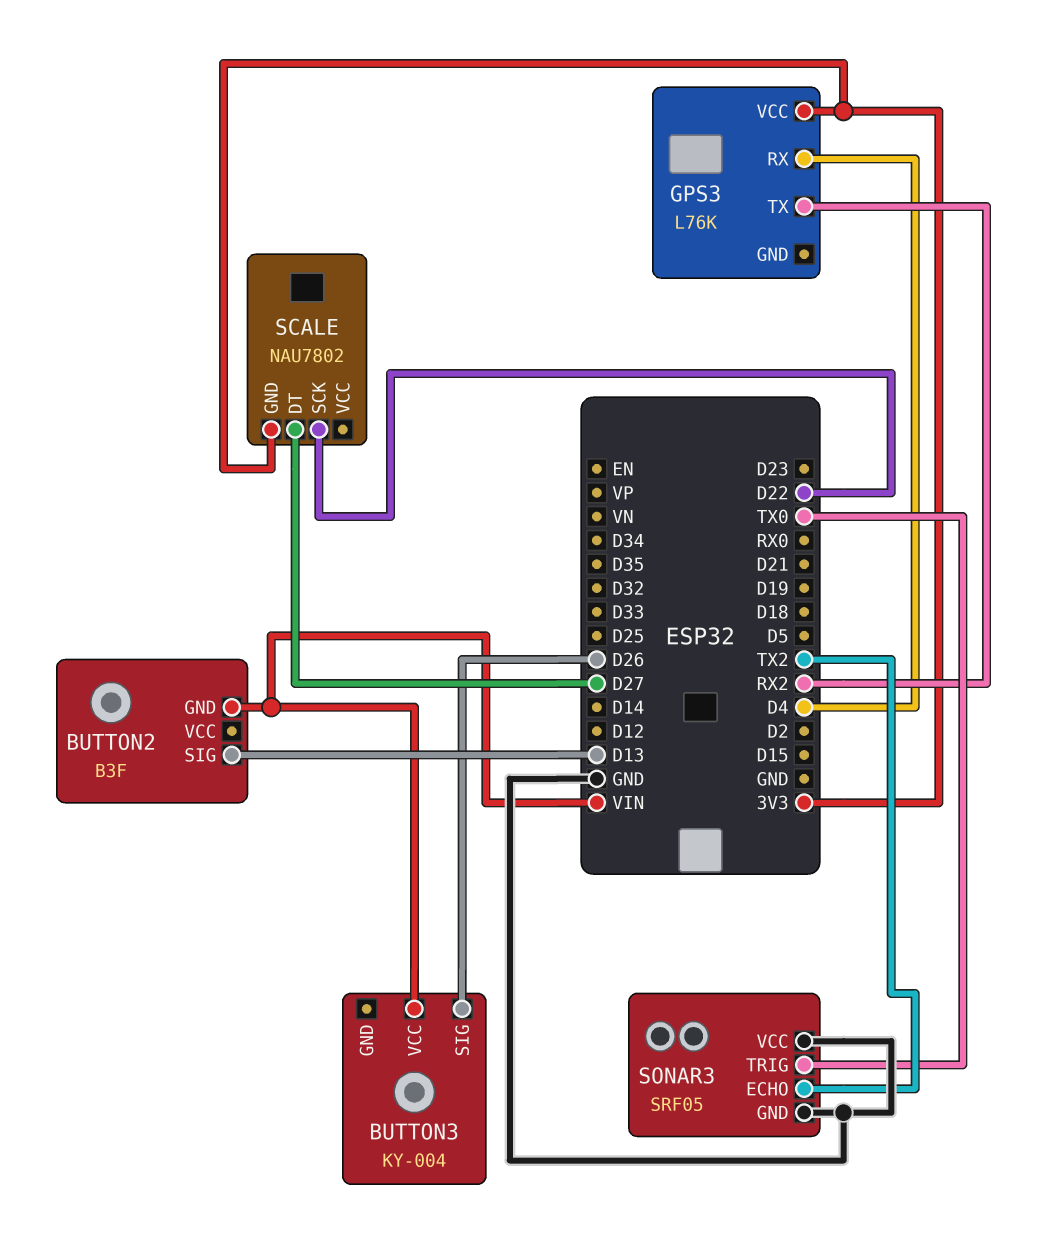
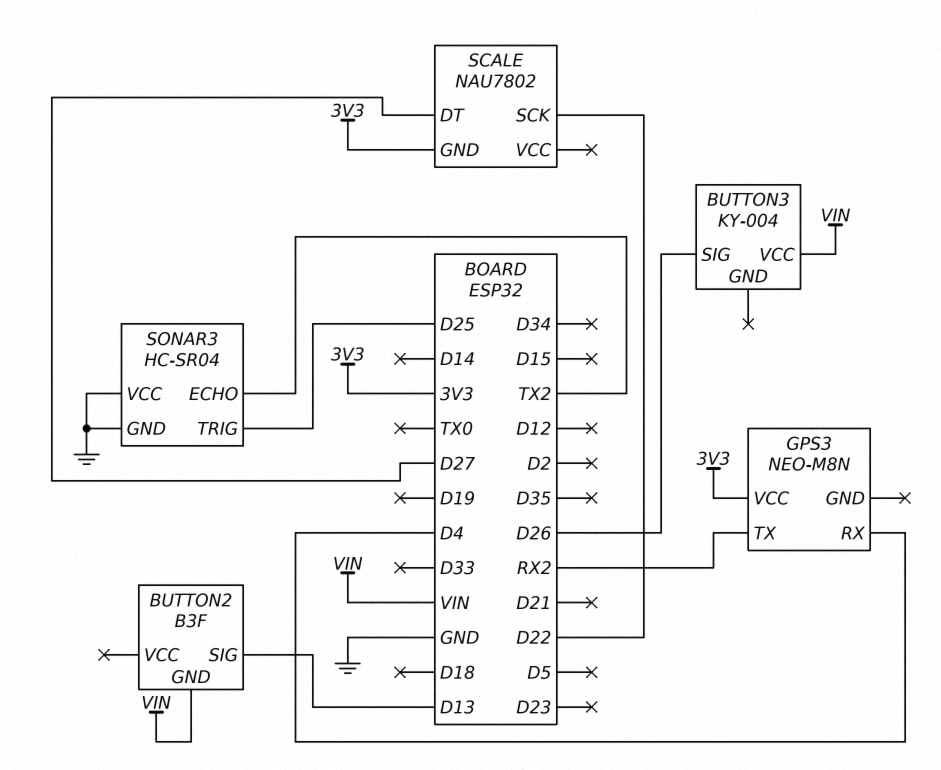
GPS3: L76K -> NEO-M8N
SONAR3: SRF05 -> HC-SR04
SONAR3 pin TRIG: TX0 -> D25

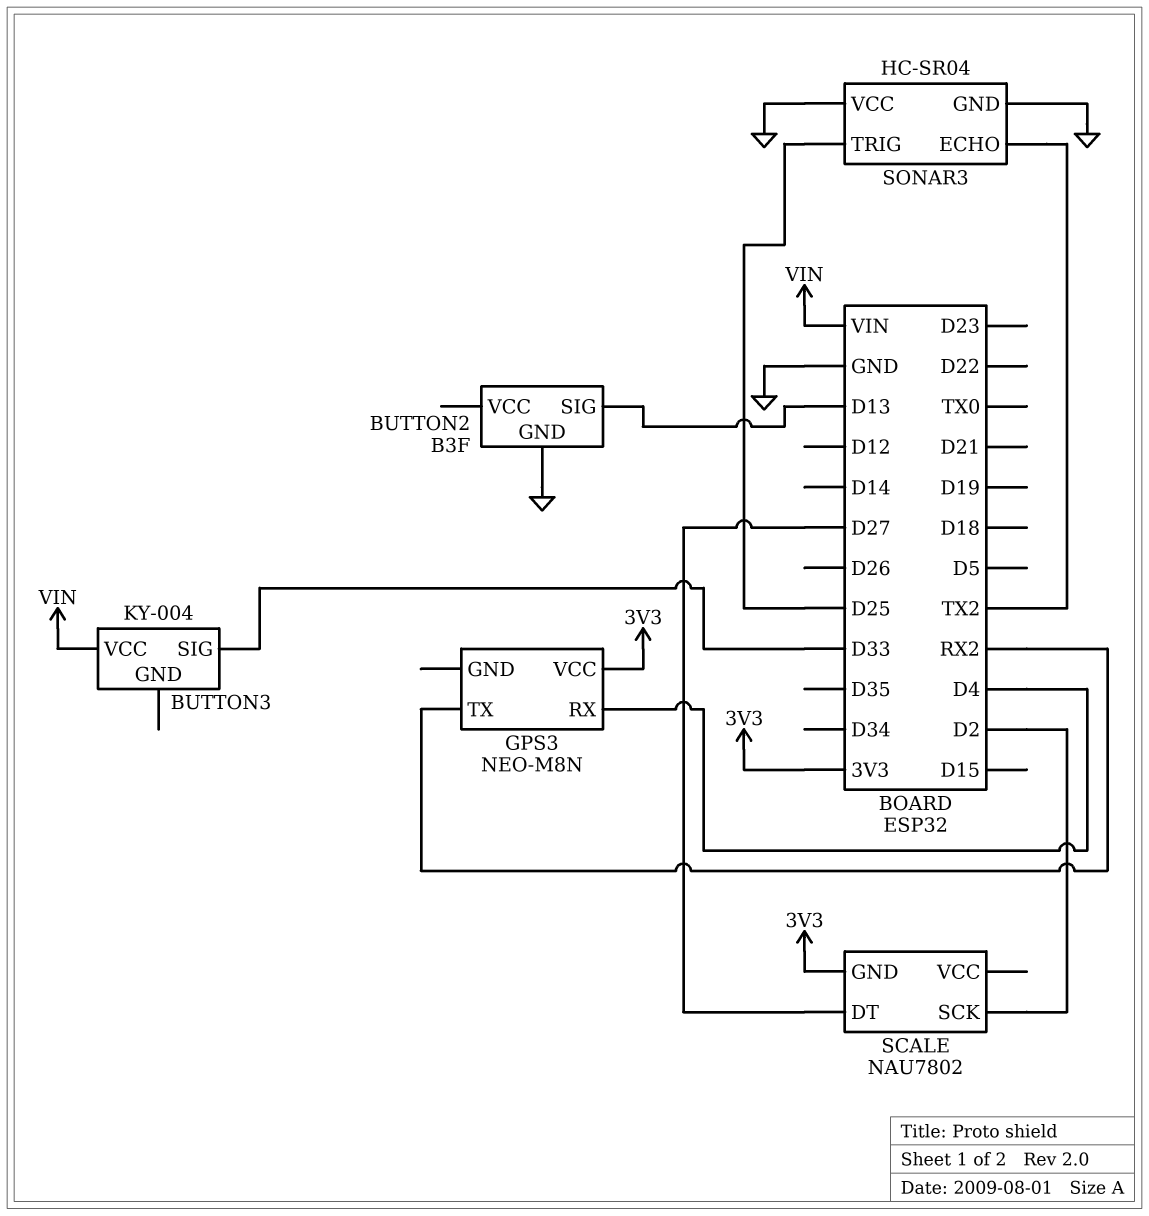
BUTTON2 pin GND: VIN -> GND
BUTTON3 pin SIG: D26 -> D33
SCALE pin SCK: D22 -> D2

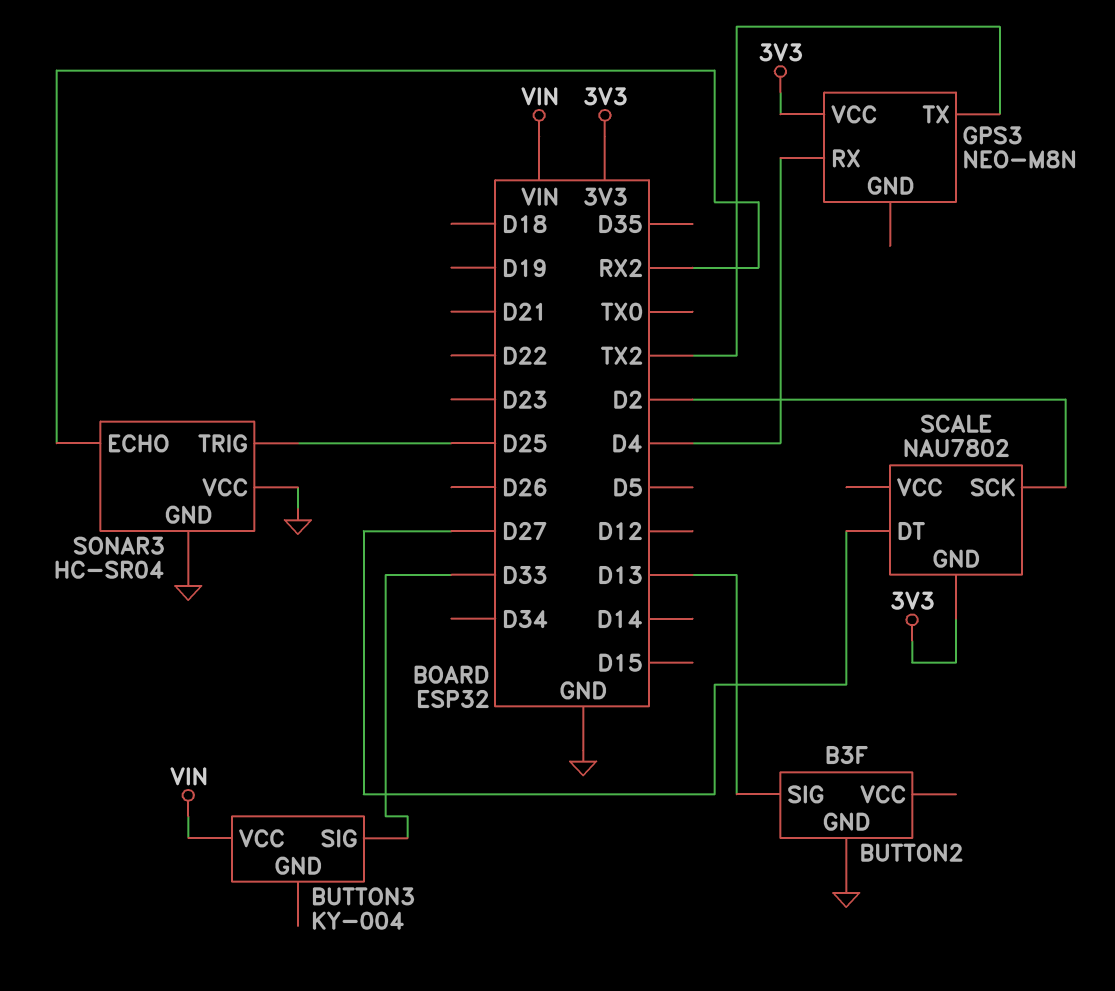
GPS3 pin TX: RX2 -> TX2
SONAR3 pin ECHO: TX2 -> RX2

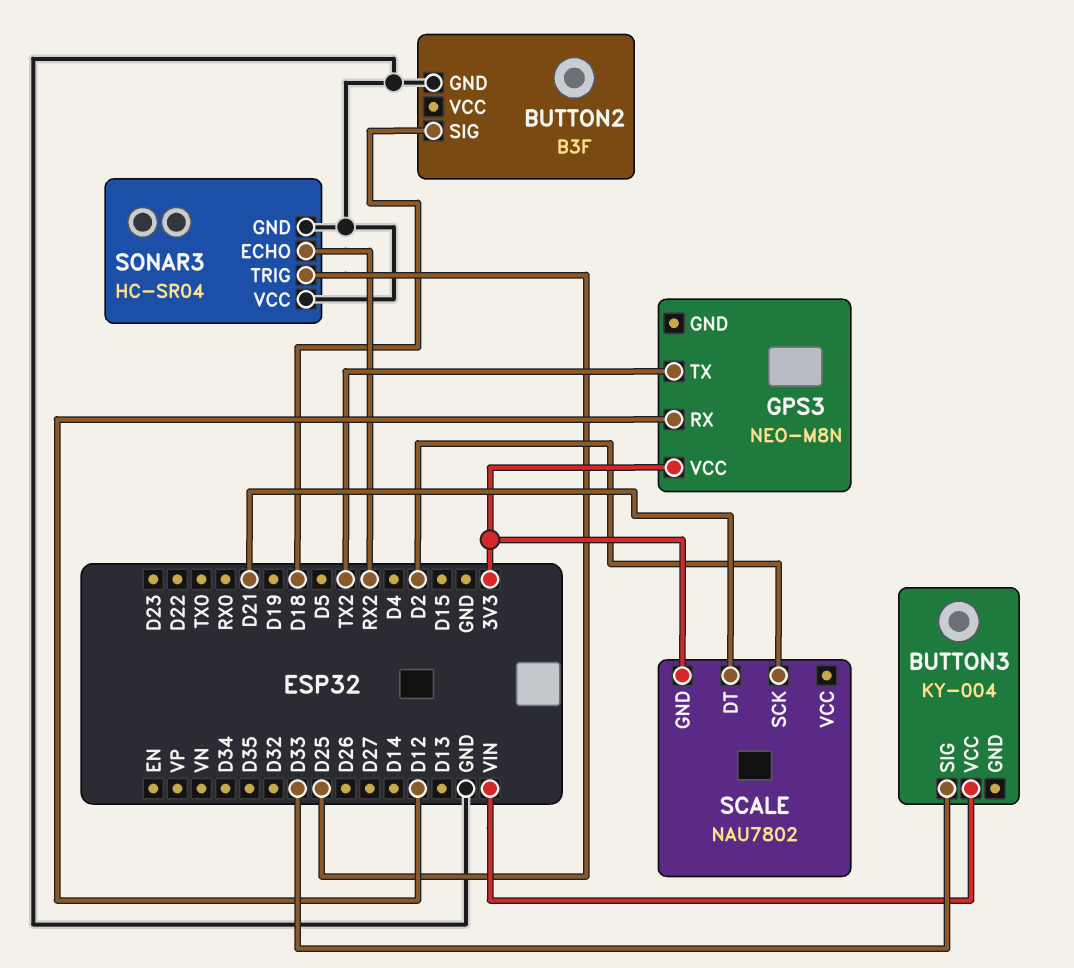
BUTTON2 pin SIG: D13 -> D18
GPS3 pin RX: D4 -> D12
SCALE pin DT: D27 -> D21

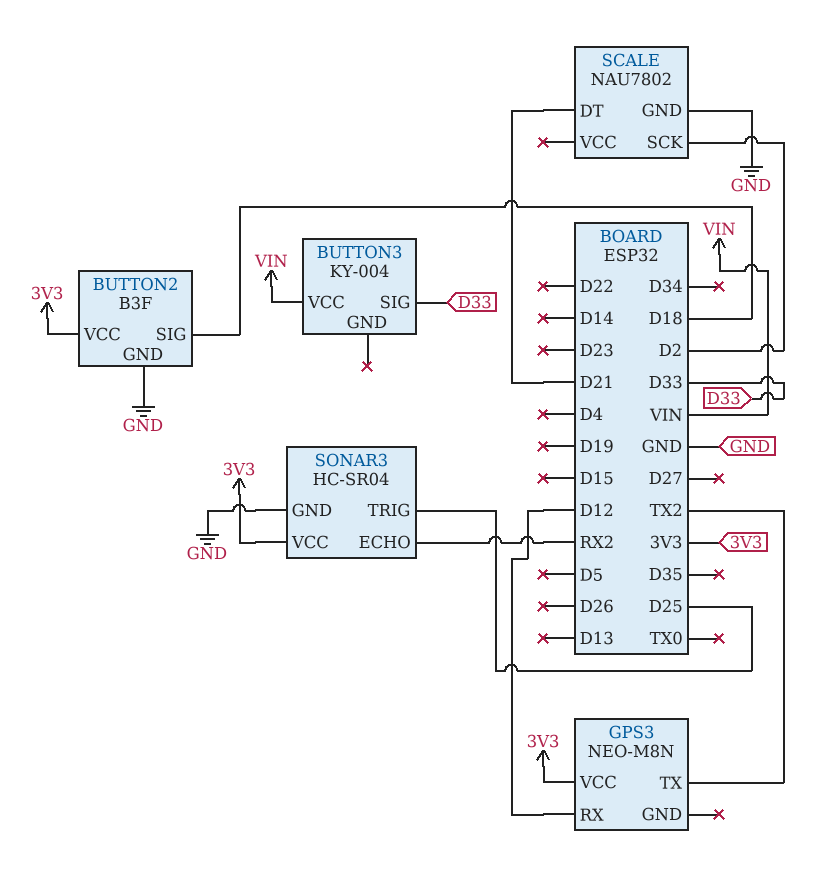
BUTTON2 pin VCC: none -> 3V3
SCALE pin GND: 3V3 -> GND
SONAR3 pin VCC: GND -> 3V3

